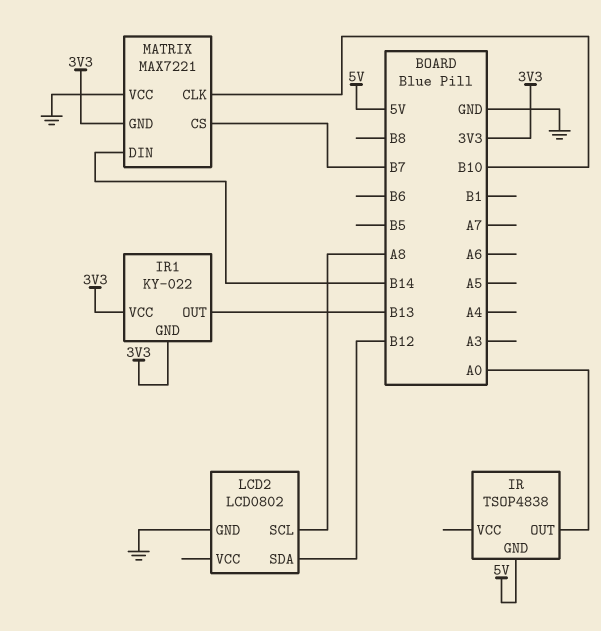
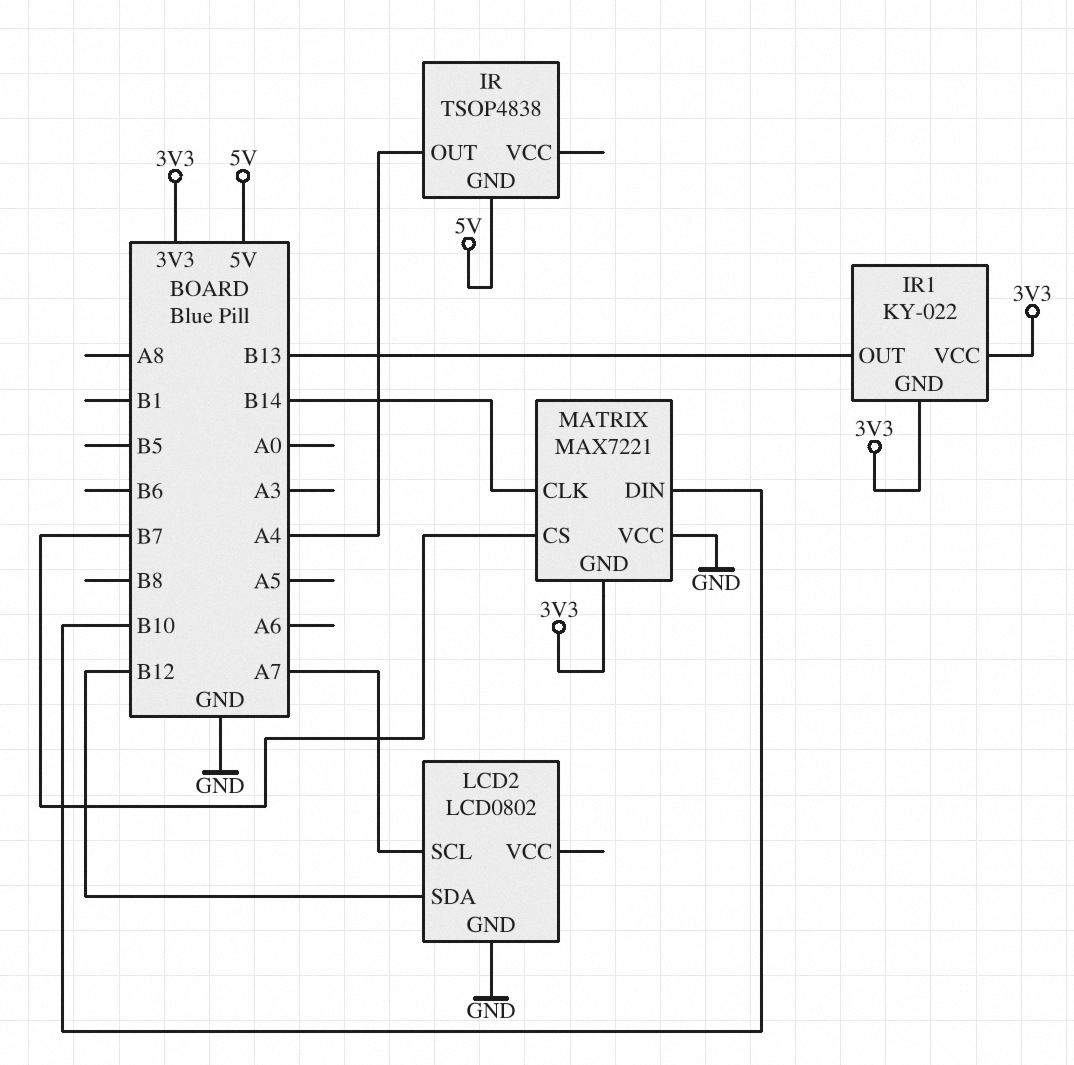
IR pin OUT: A0 -> A4
LCD2 pin SCL: A8 -> A7
MATRIX pin CLK: B10 -> B14
MATRIX pin DIN: B14 -> B10

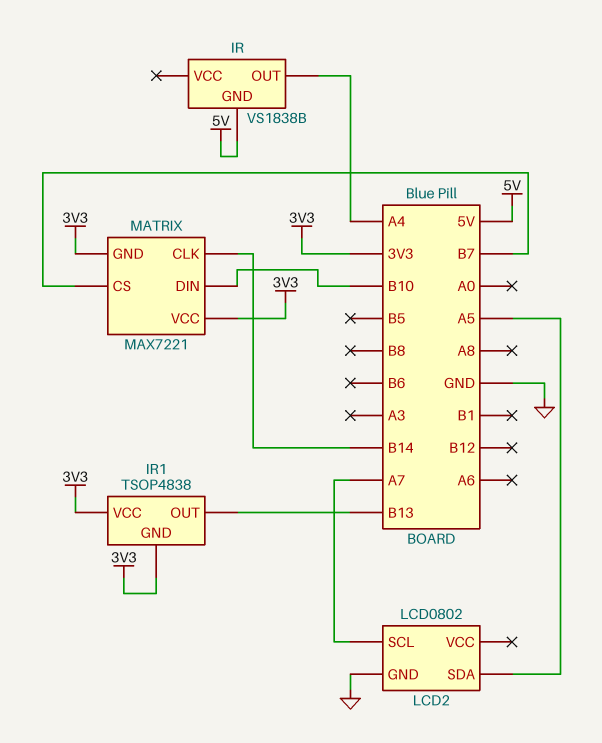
IR: TSOP4838 -> VS1838B
IR1: KY-022 -> TSOP4838
LCD2 pin SDA: B12 -> A5
MATRIX pin VCC: GND -> 3V3

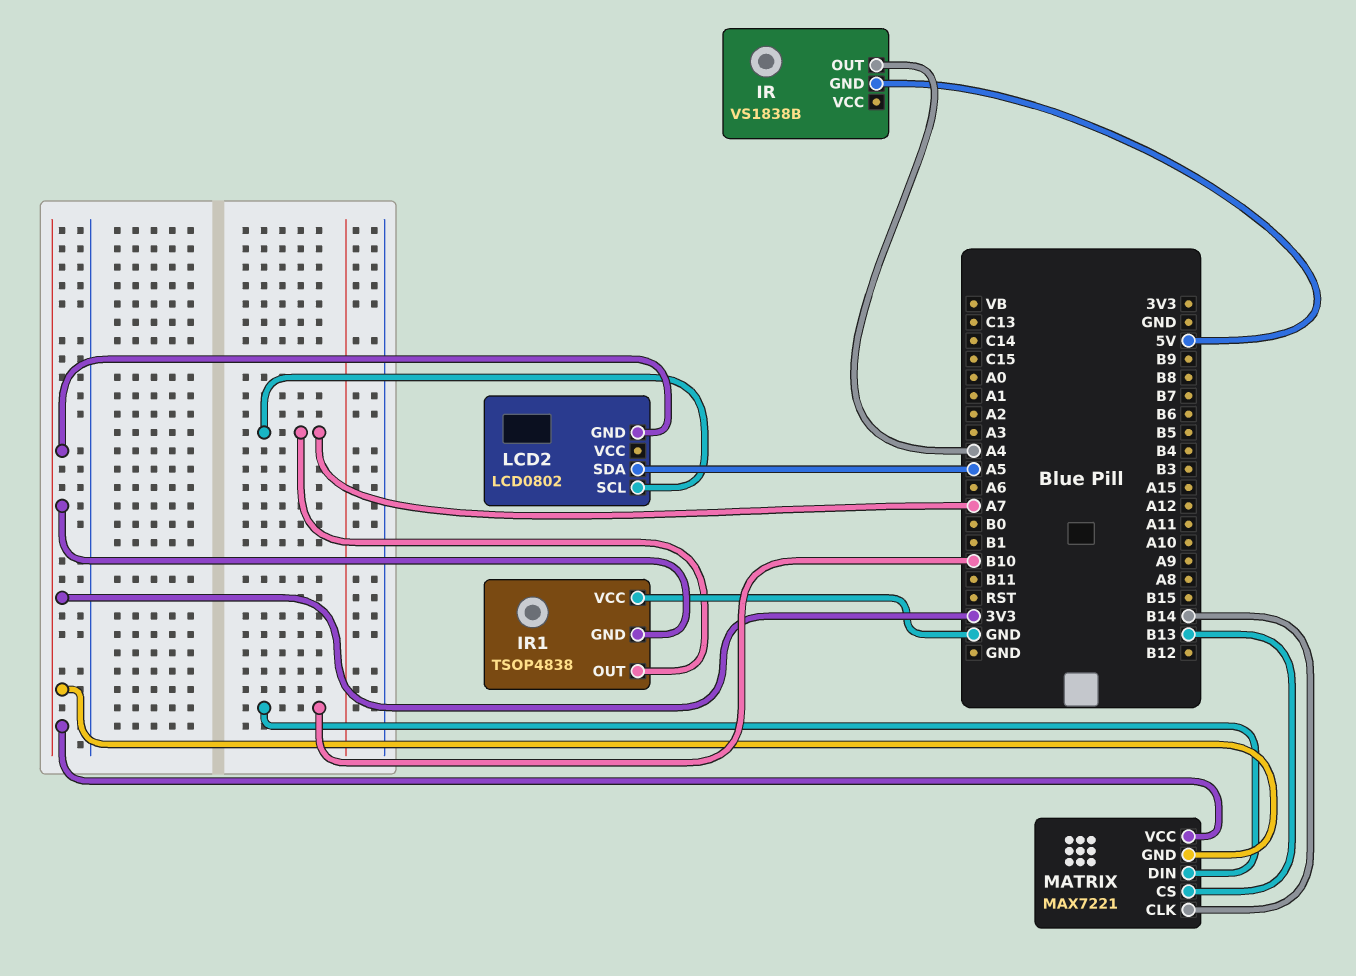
IR1 pin OUT: B13 -> A7
IR1 pin VCC: 3V3 -> GND
LCD2 pin GND: GND -> 3V3
MATRIX pin CS: B7 -> B13

